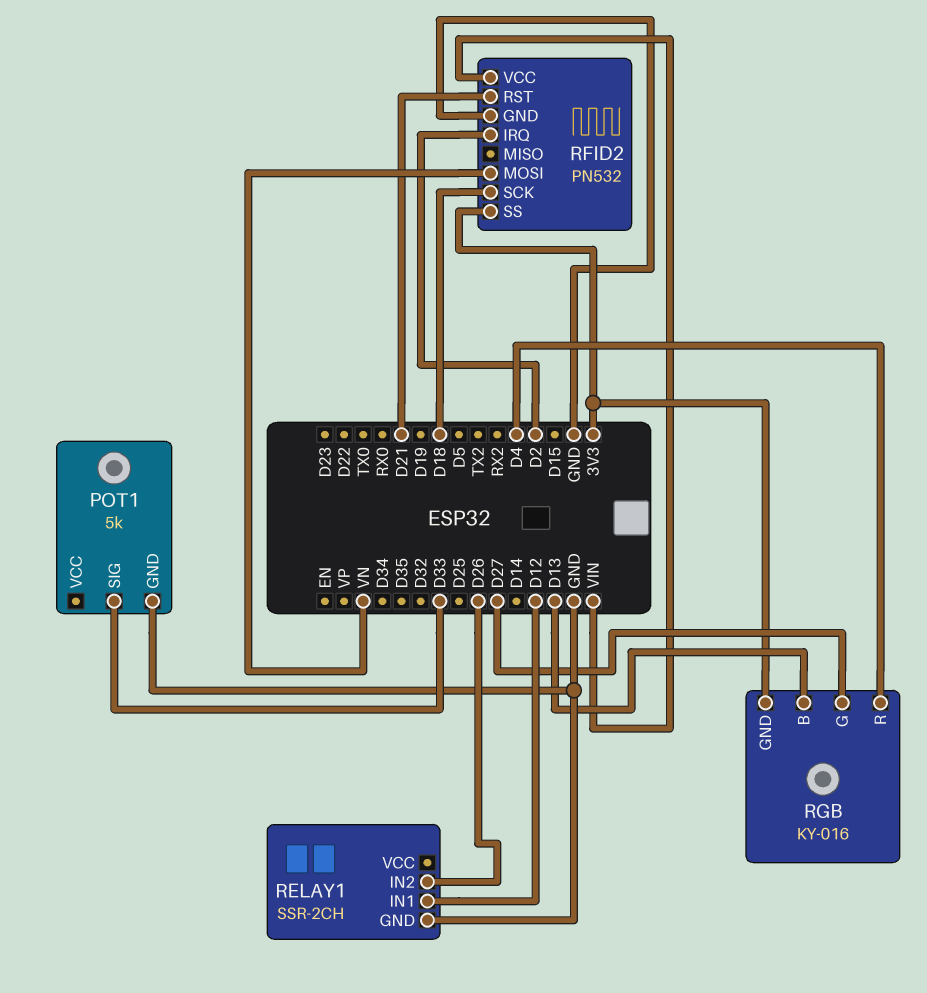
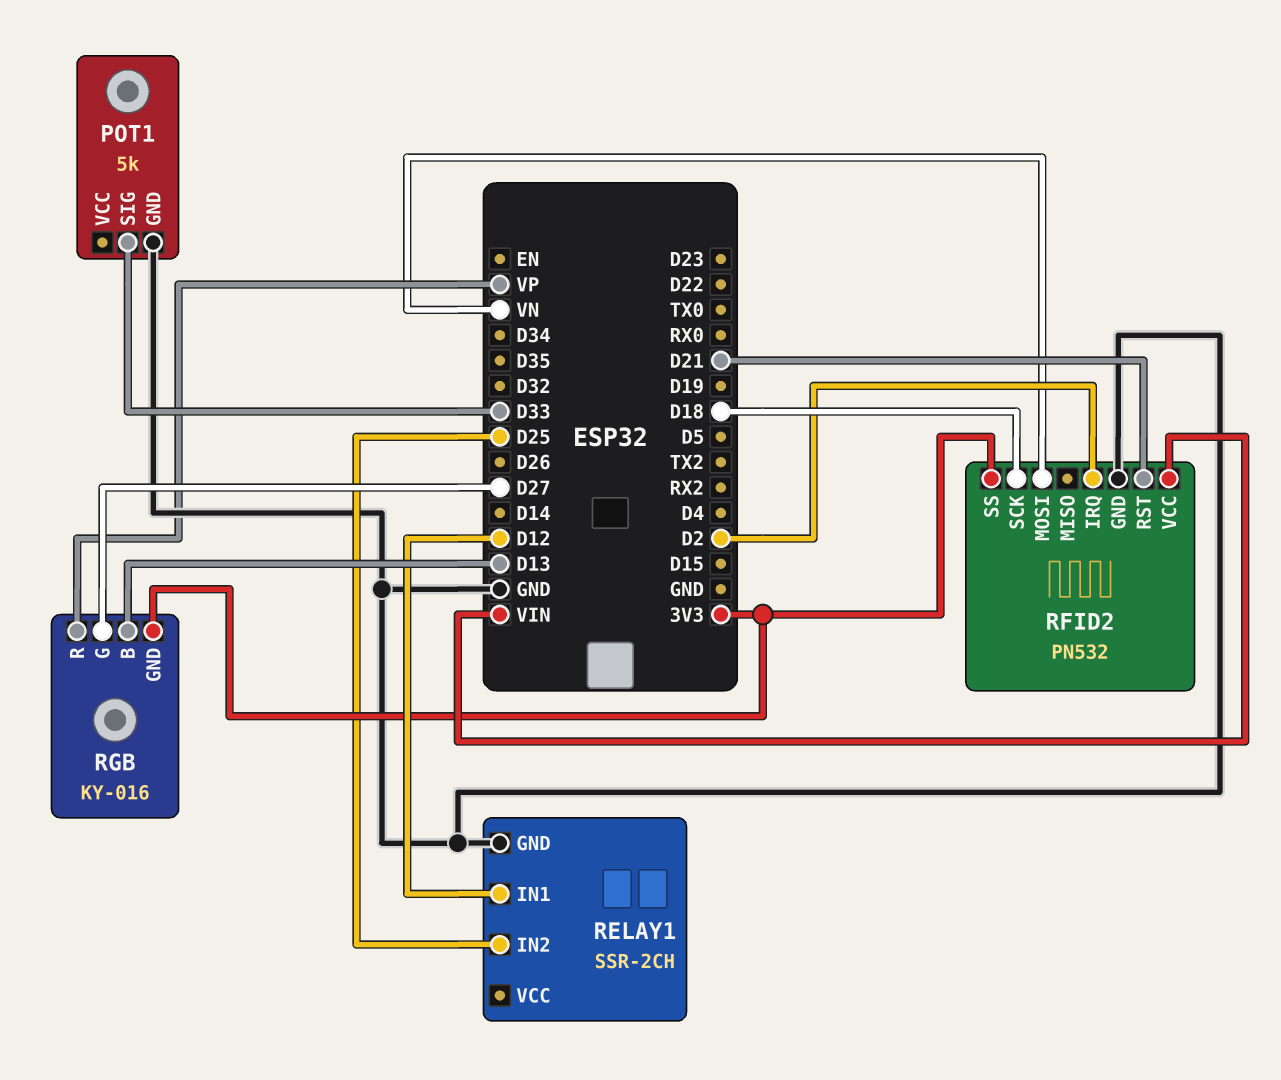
RELAY1 pin IN2: D26 -> D25
RGB pin R: D4 -> VP

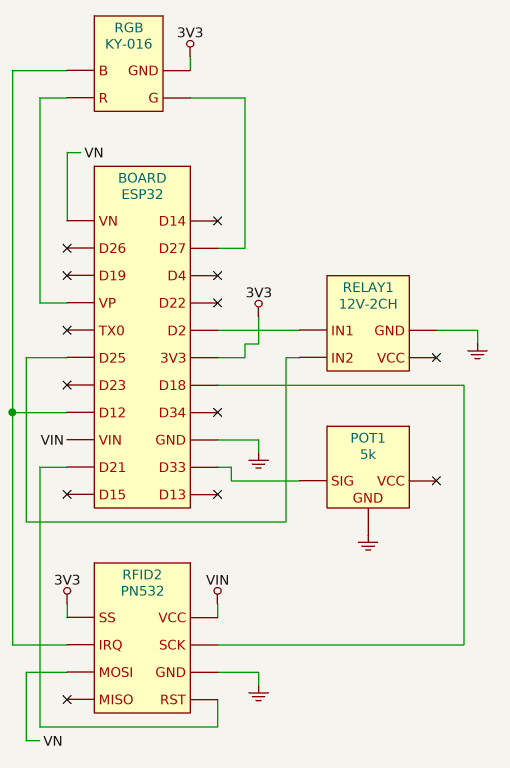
RELAY1: SSR-2CH -> 12V-2CH
RELAY1 pin IN1: D12 -> D2
RFID2 pin IRQ: D2 -> D12
RGB pin B: D13 -> D12

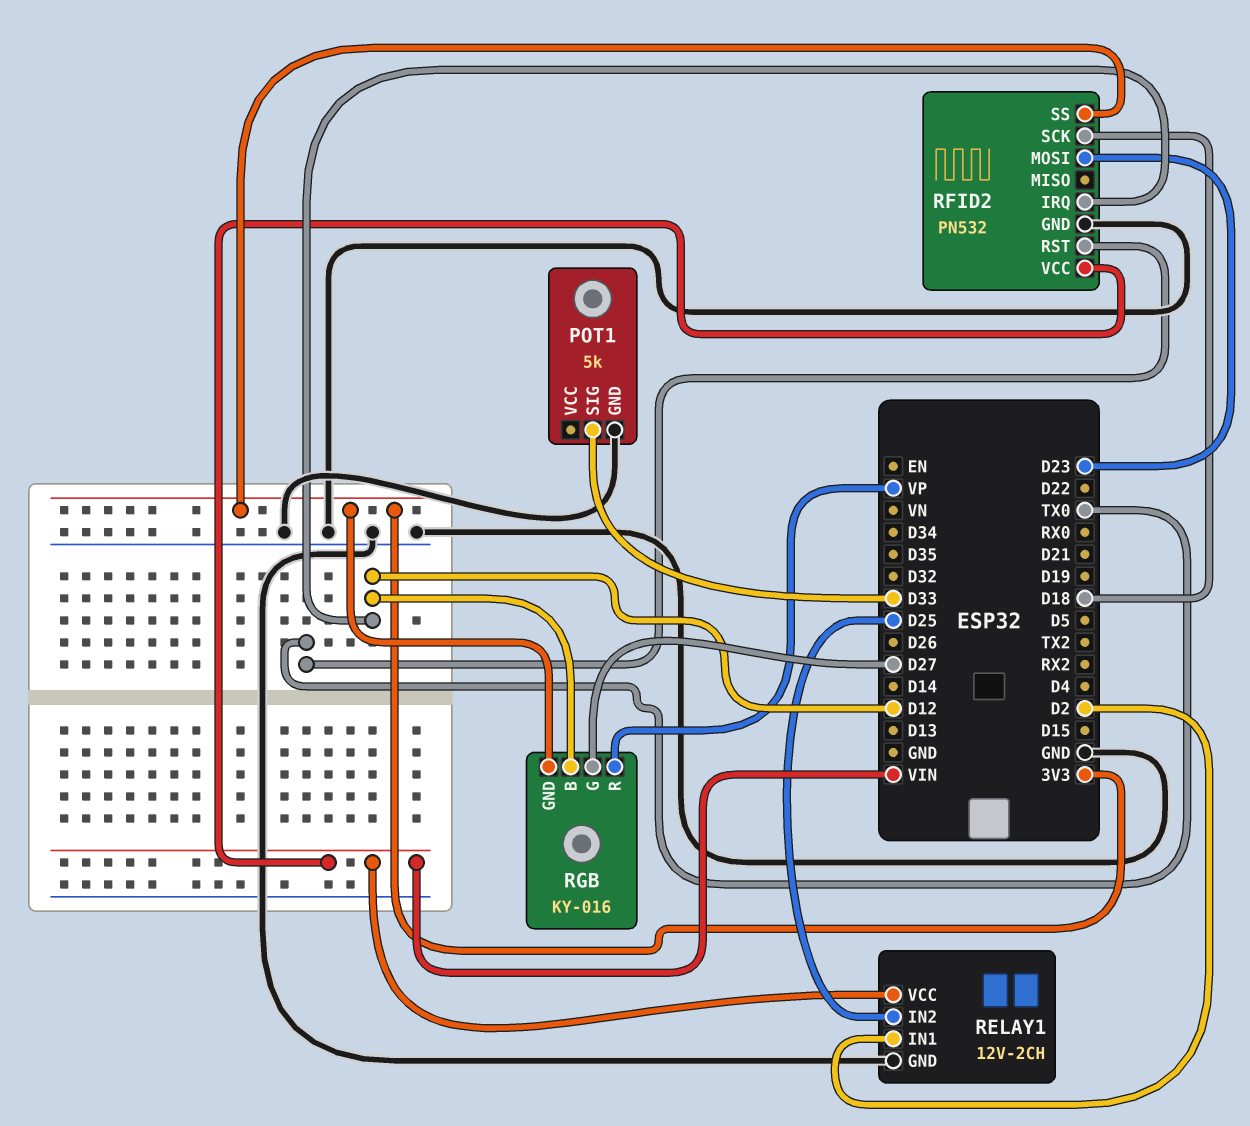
RELAY1 pin VCC: none -> VIN
RFID2 pin MOSI: VN -> D23
RFID2 pin RST: D21 -> TX0

